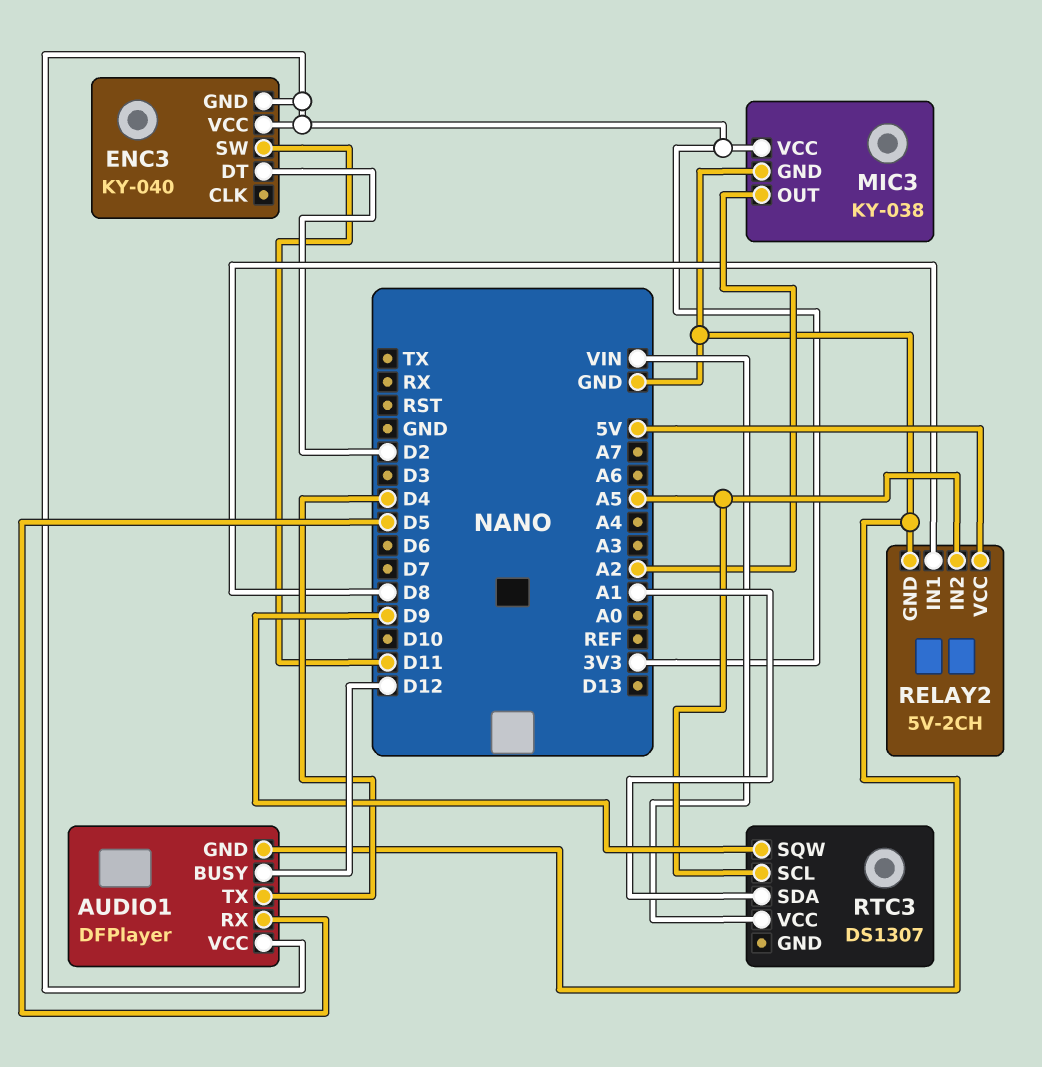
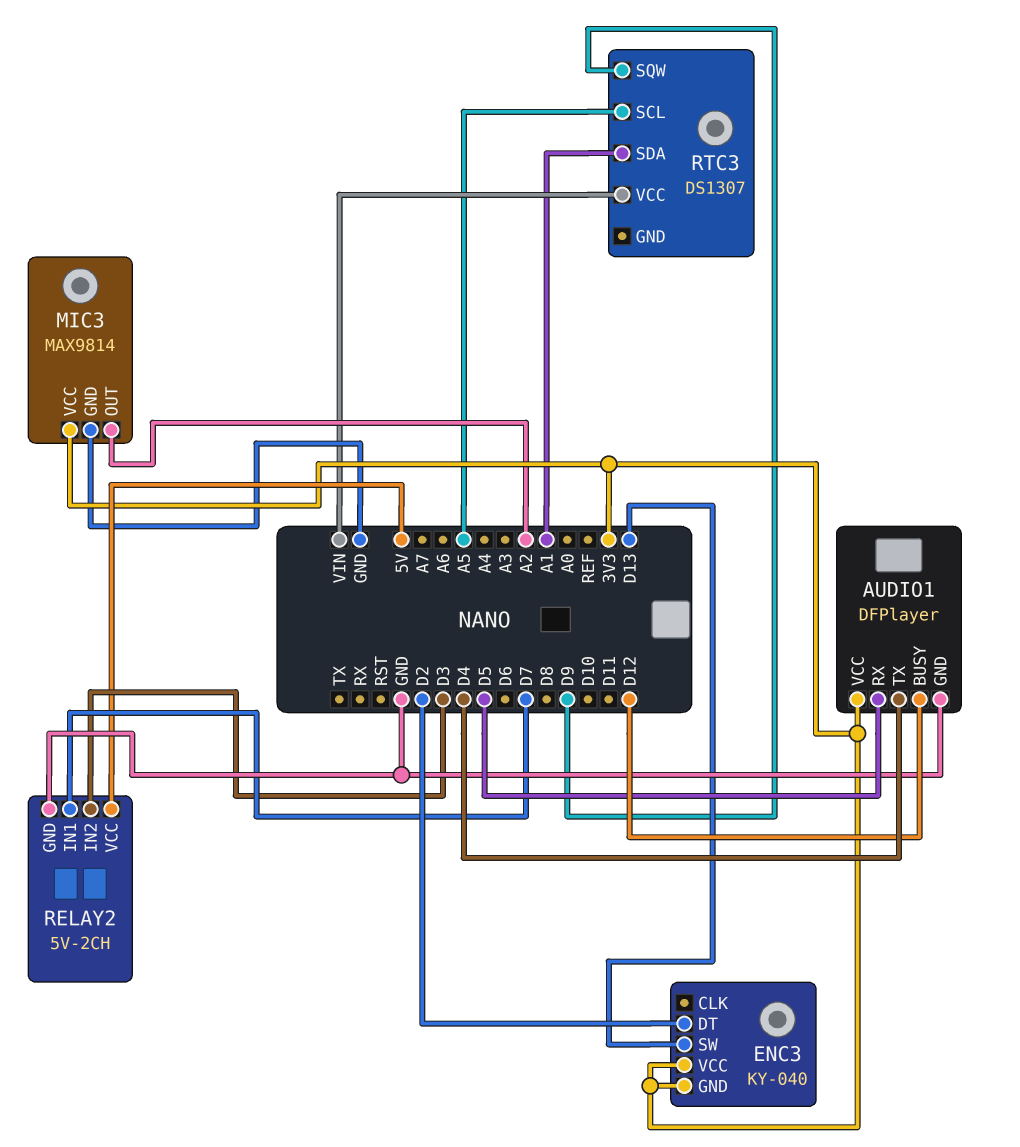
ENC3 pin SW: D11 -> D13
MIC3: KY-038 -> MAX9814
RELAY2 pin IN1: D8 -> D7
RELAY2 pin IN2: A5 -> D3

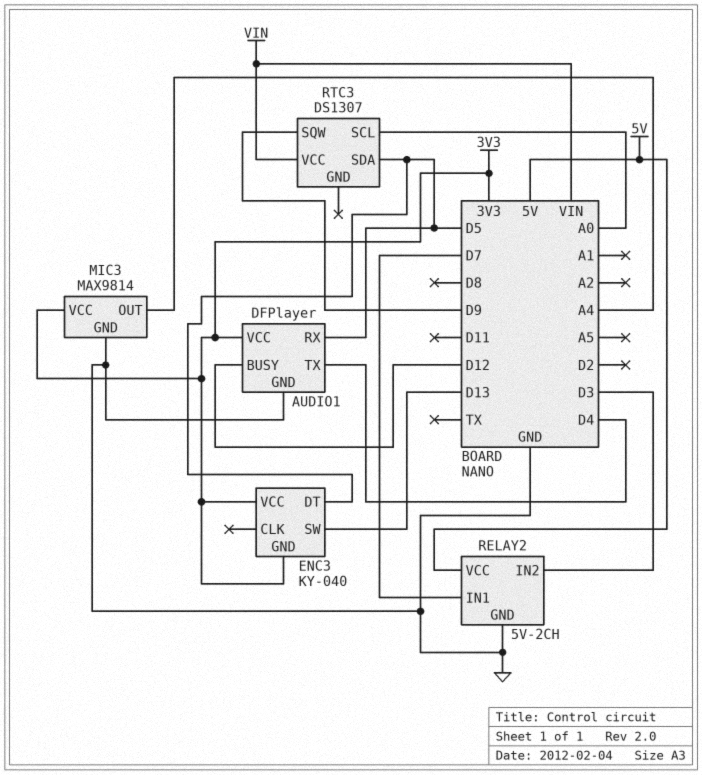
ENC3 pin DT: D2 -> D5
MIC3 pin OUT: A2 -> A4
RTC3 pin SCL: A5 -> A0
RTC3 pin SDA: A1 -> D5

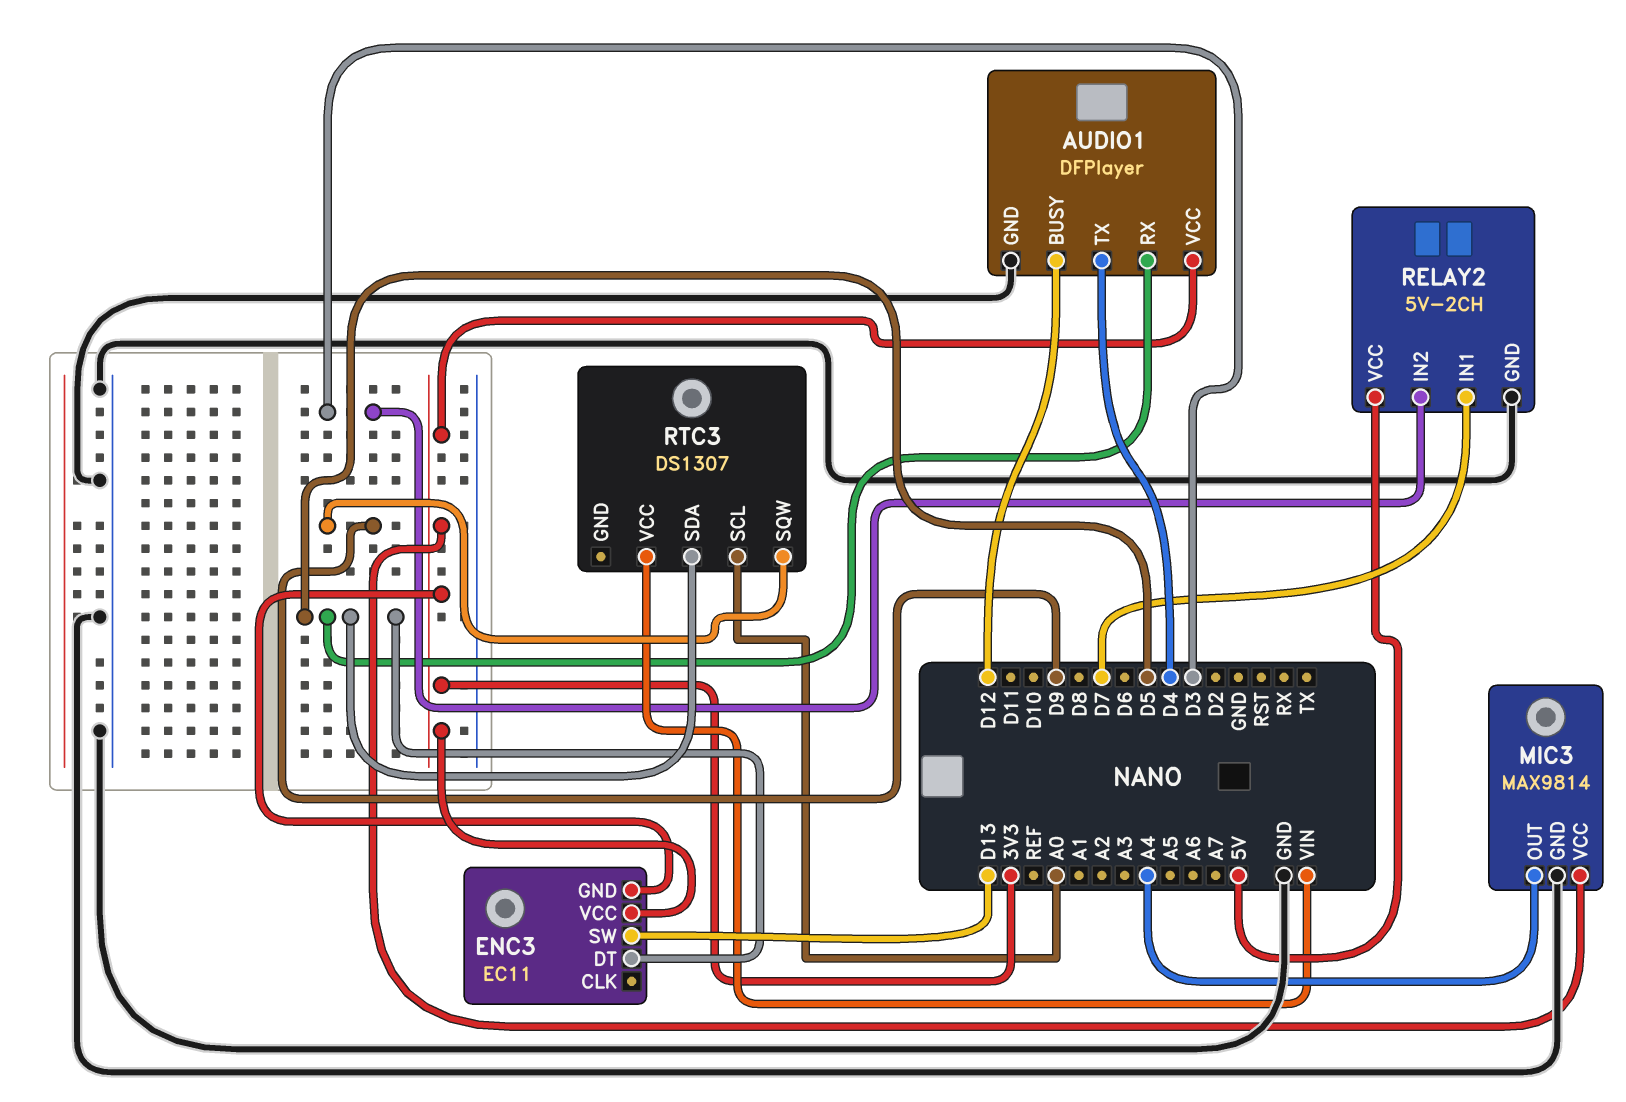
ENC3: KY-040 -> EC11

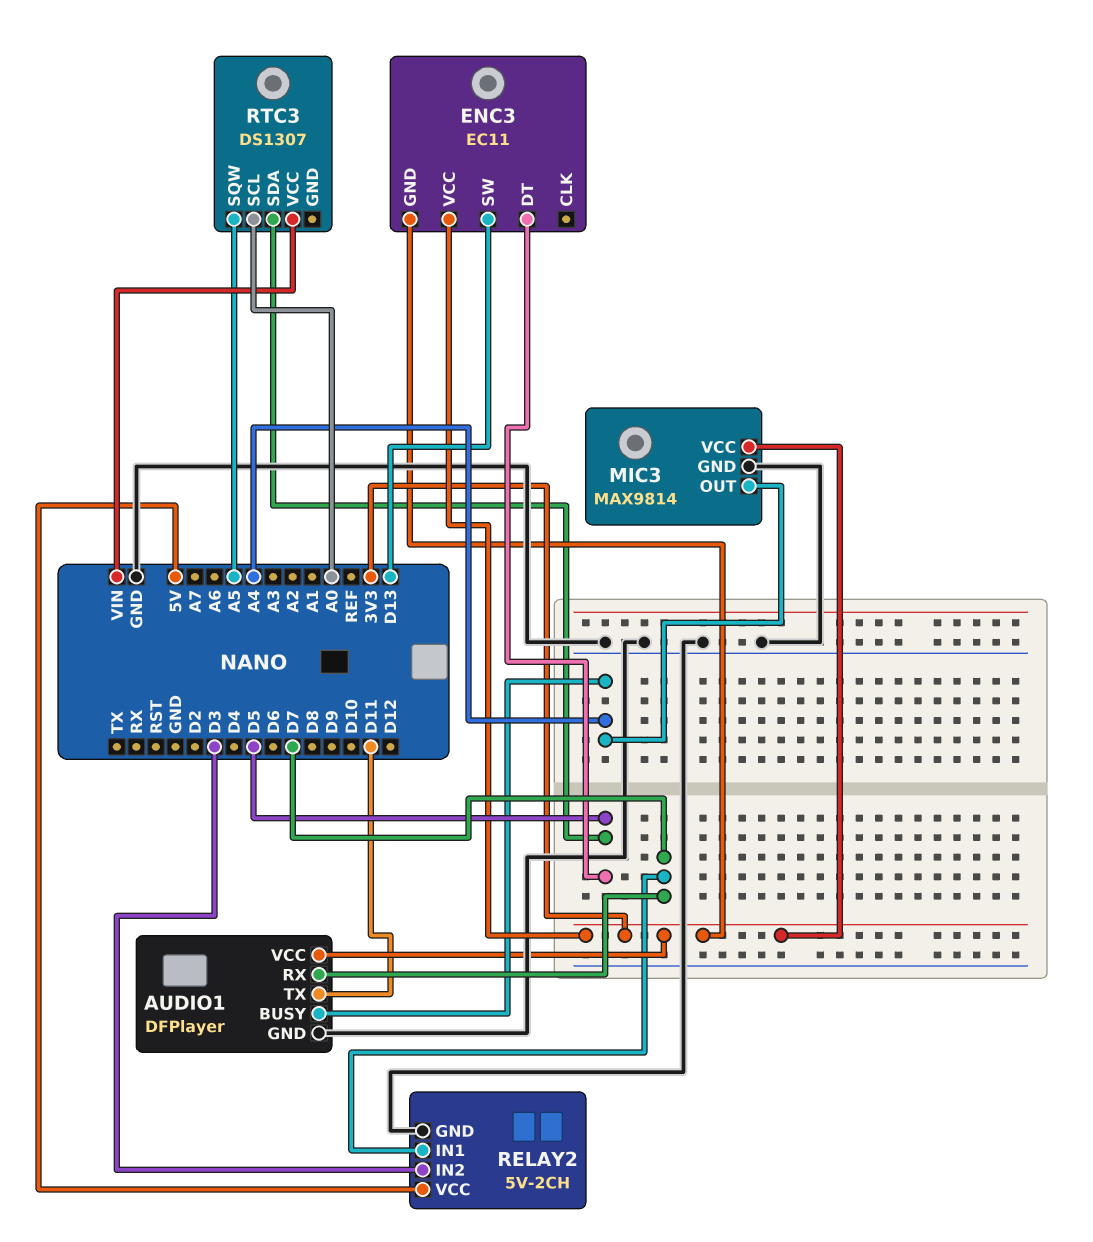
AUDIO1 pin BUSY: D12 -> A4
AUDIO1 pin RX: D5 -> D7
AUDIO1 pin TX: D4 -> D11
RTC3 pin SQW: D9 -> A5

